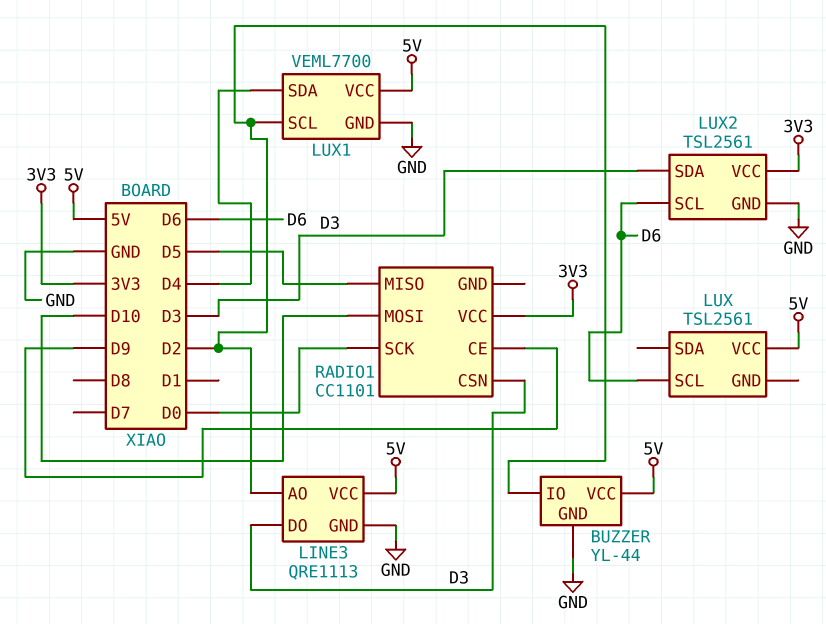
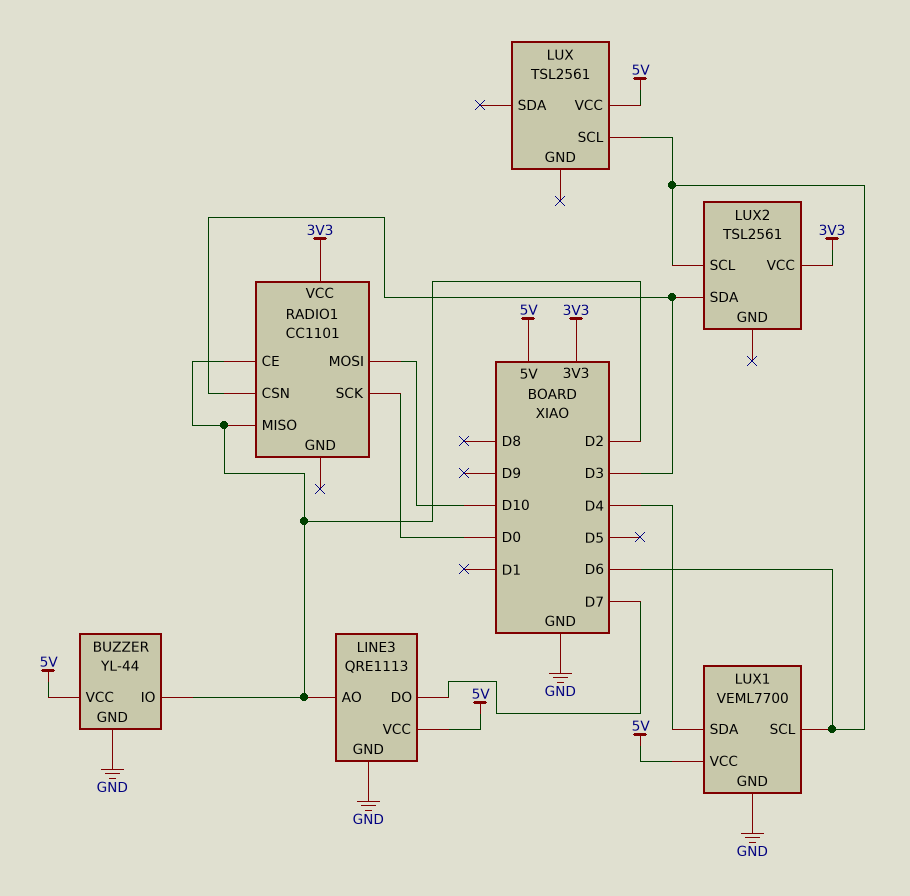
LINE3 pin DO: D3 -> D7
LUX1 pin SCL: D2 -> D6
LUX2 pin GND: GND -> none
RADIO1 pin CE: D9 -> D2
RADIO1 pin MISO: D5 -> D2

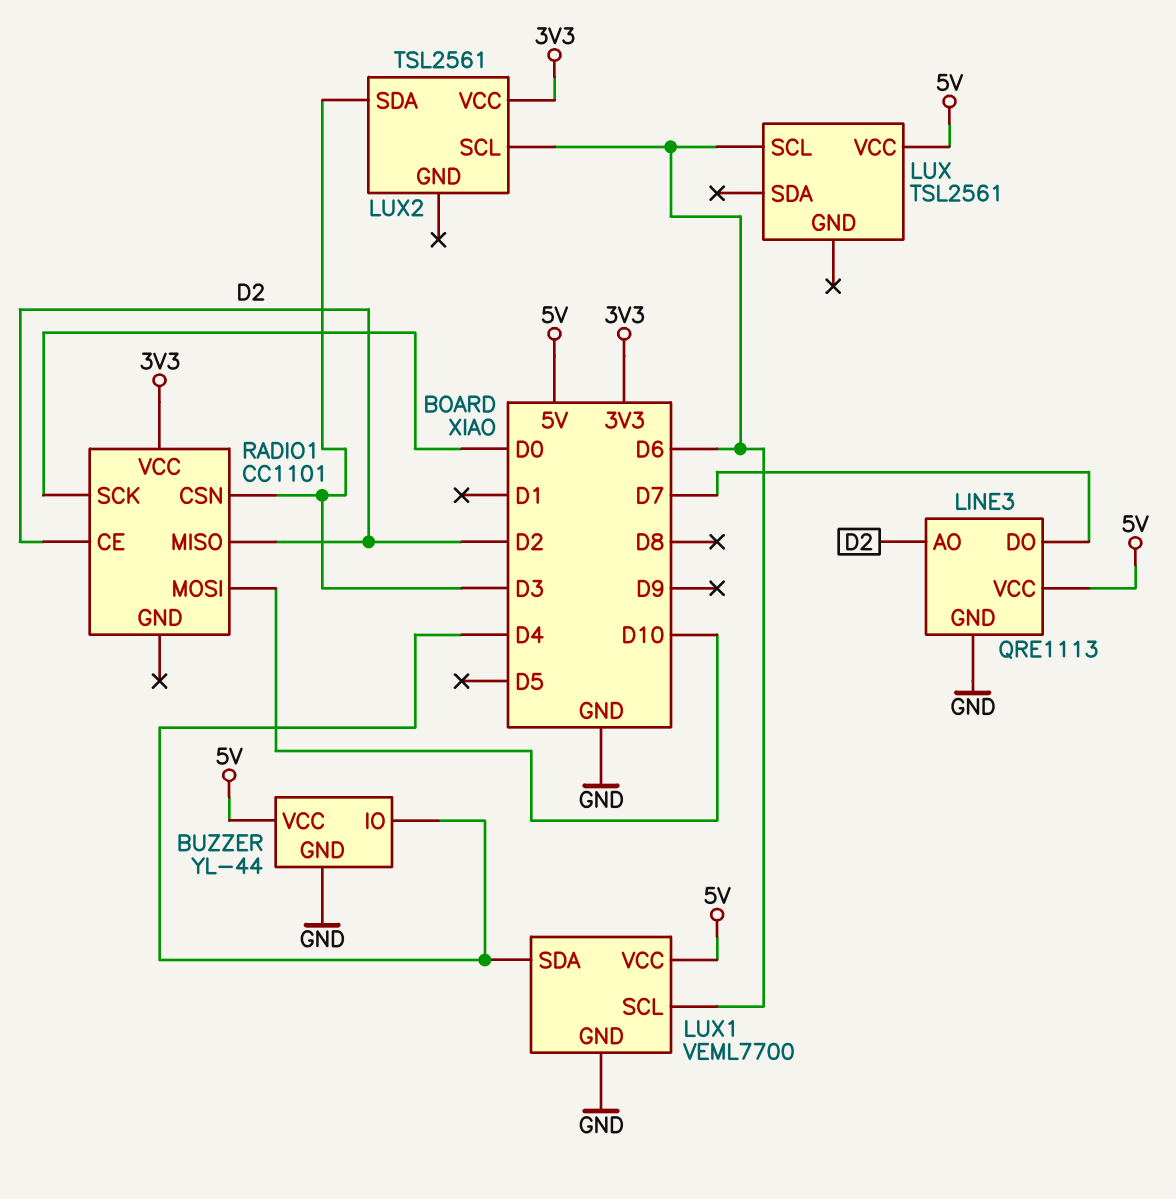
BUZZER pin IO: D2 -> D4

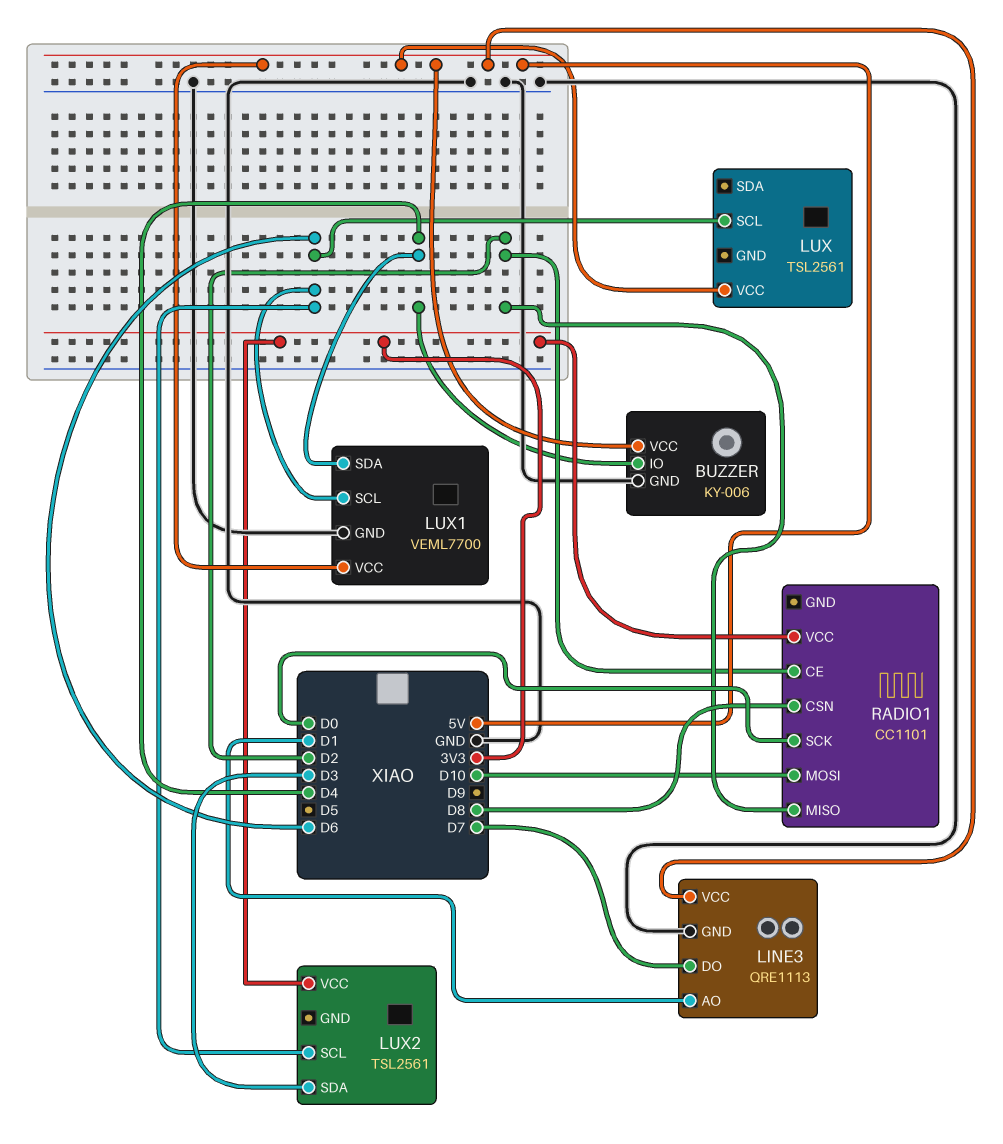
BUZZER: YL-44 -> KY-006
LINE3 pin AO: D2 -> D1
RADIO1 pin CSN: D3 -> D8

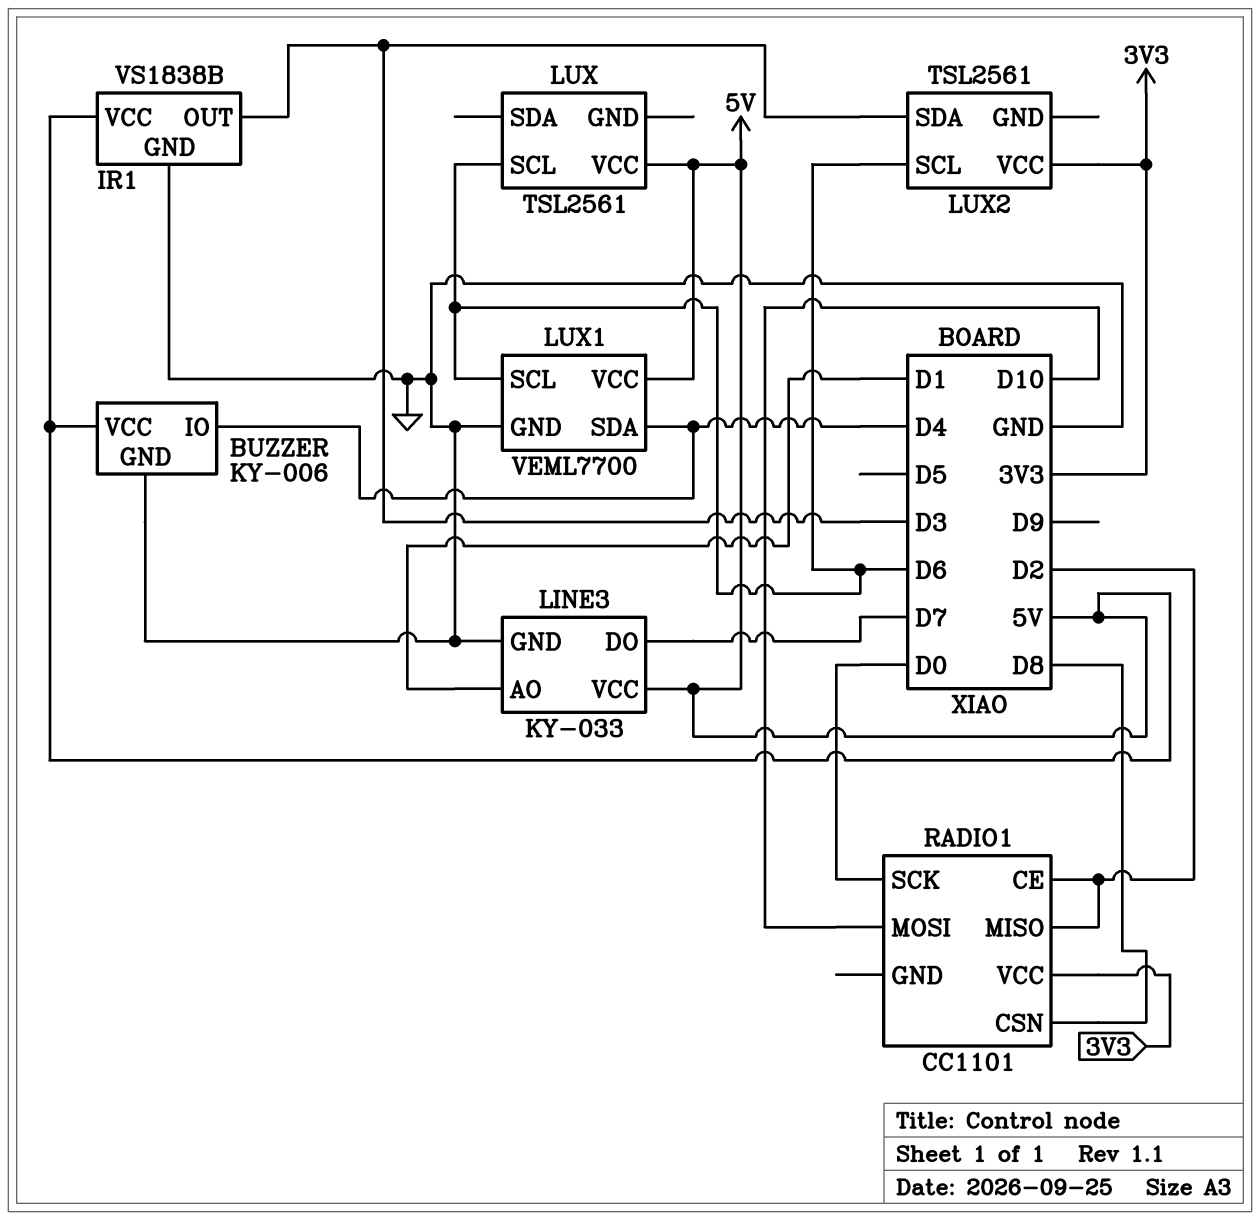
IR1: none -> VS1838B
IR1 pin GND: none -> GND
IR1 pin OUT: none -> D3
IR1 pin VCC: none -> 5V
LINE3: QRE1113 -> KY-033

